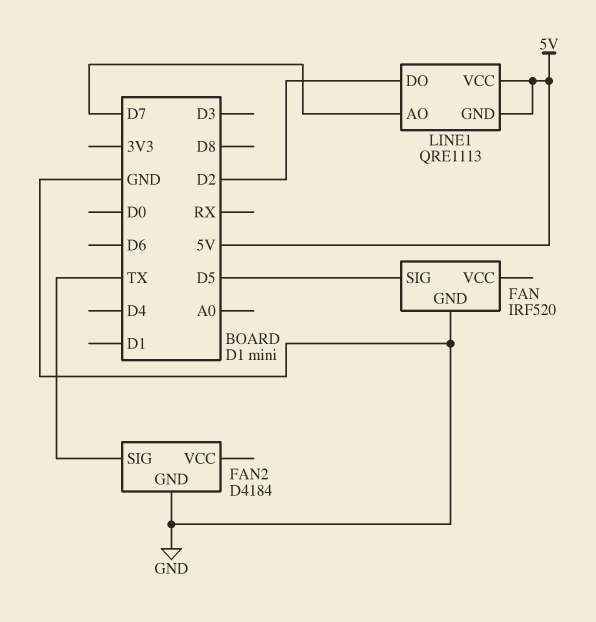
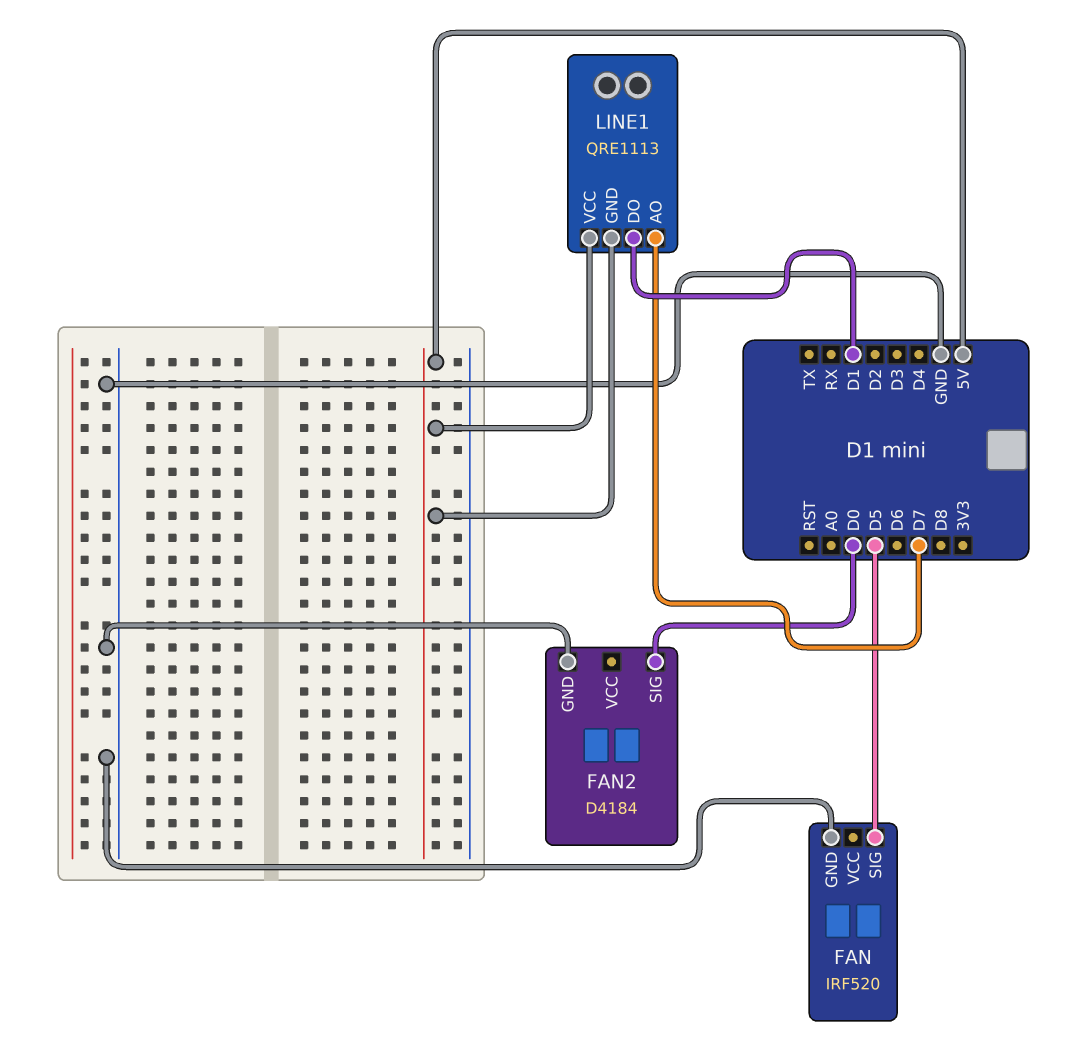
FAN2 pin SIG: TX -> D0
LINE1 pin DO: D2 -> D1

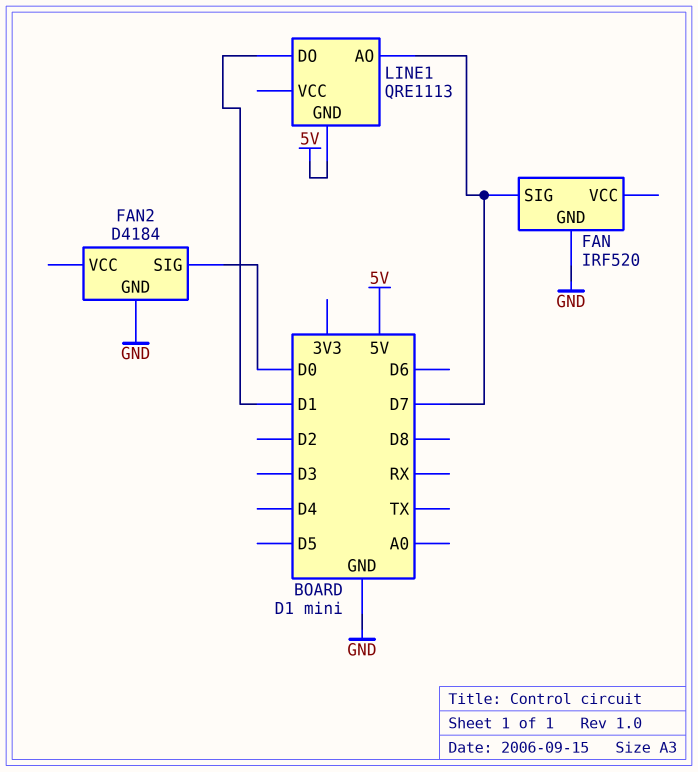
FAN pin SIG: D5 -> D7
LINE1 pin VCC: 5V -> none

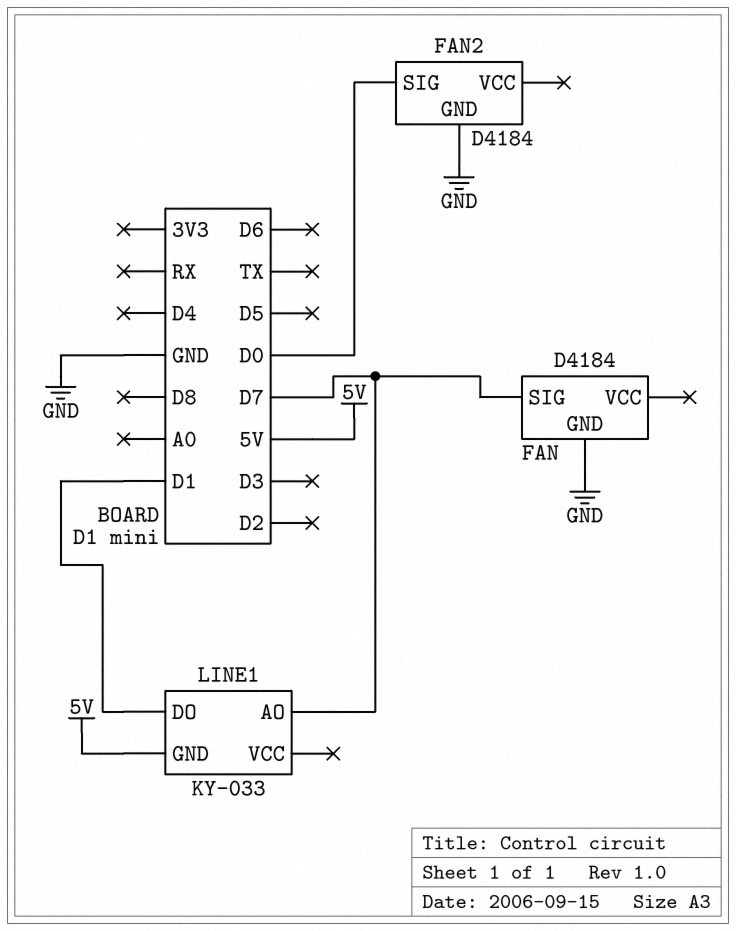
FAN: IRF520 -> D4184
LINE1: QRE1113 -> KY-033

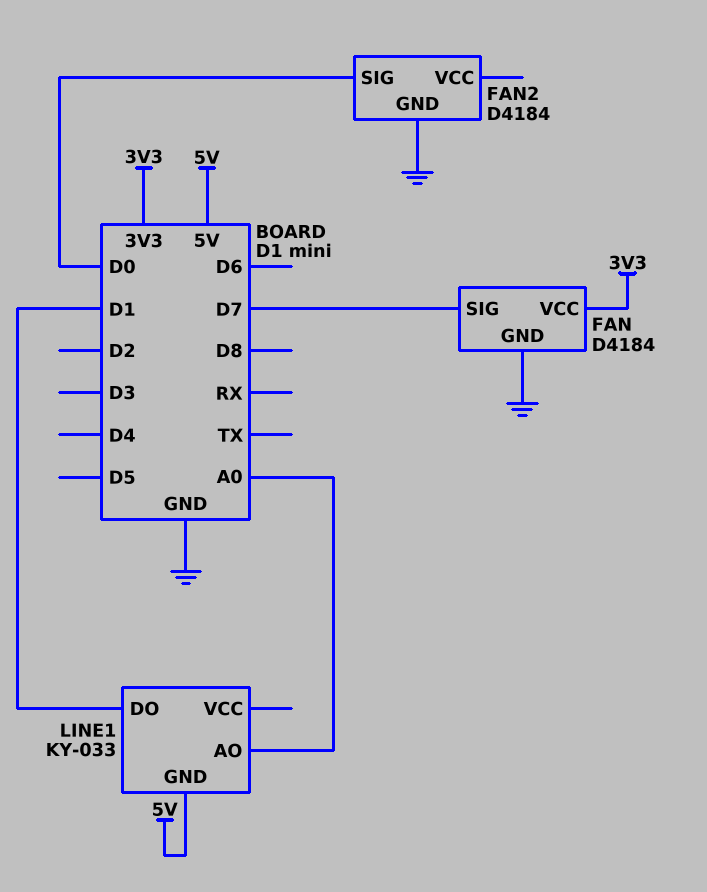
FAN pin VCC: none -> 3V3
LINE1 pin AO: D7 -> A0

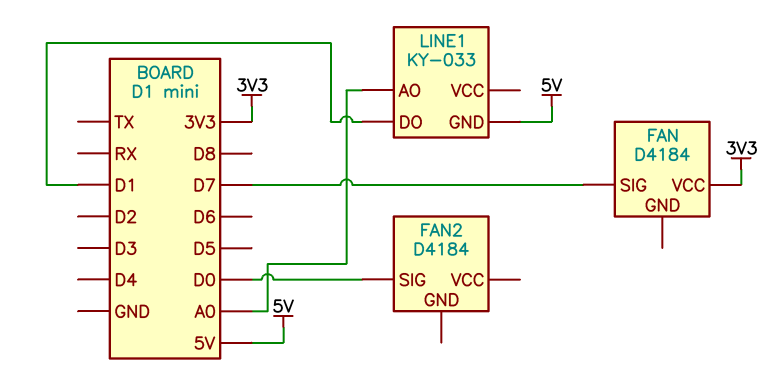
FAN pin GND: GND -> none
FAN2 pin GND: GND -> none

